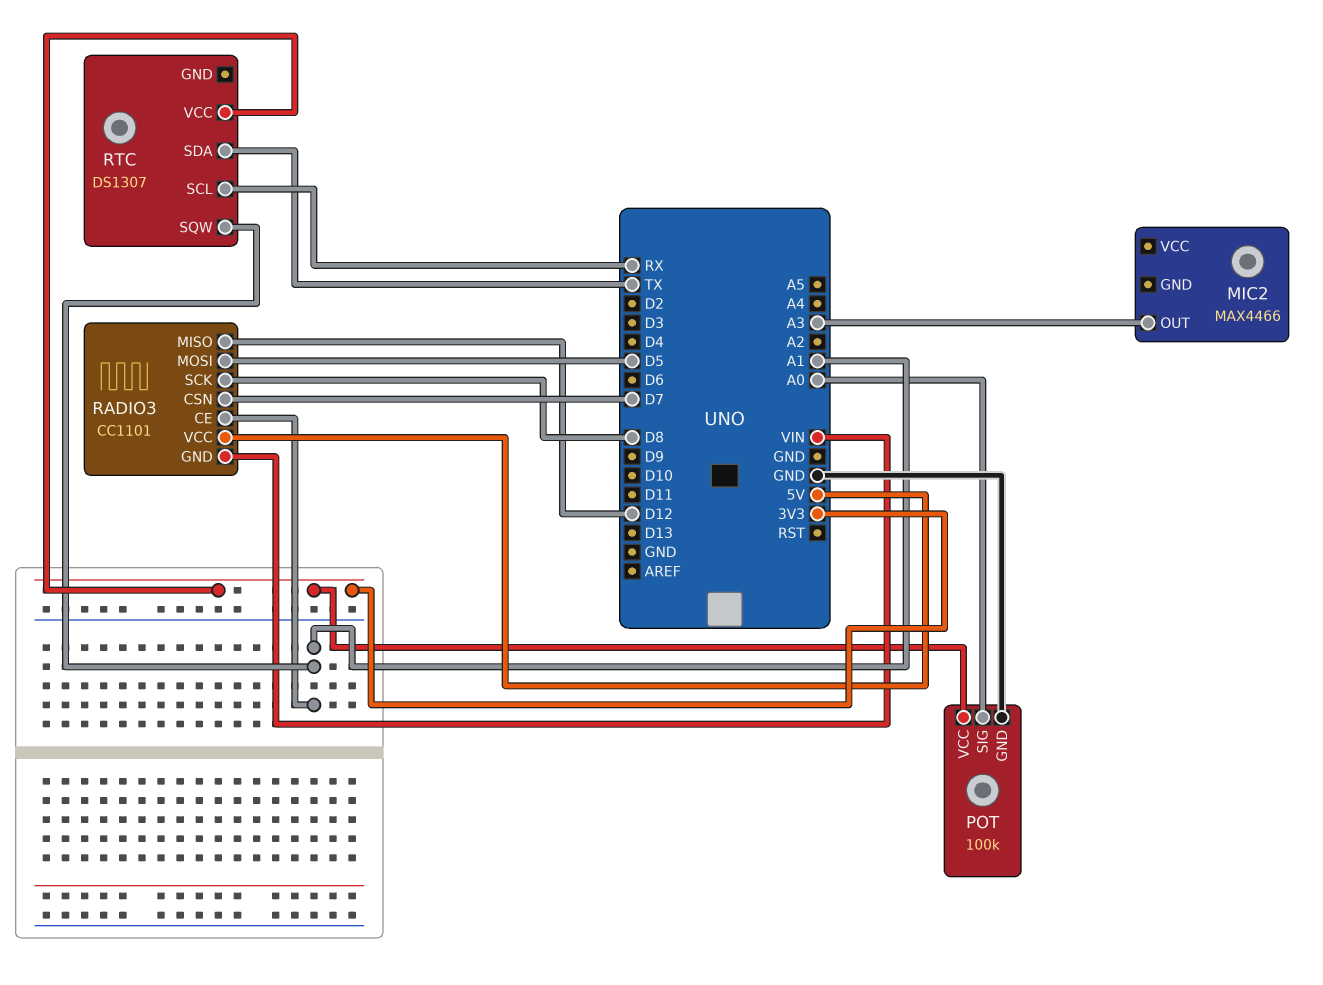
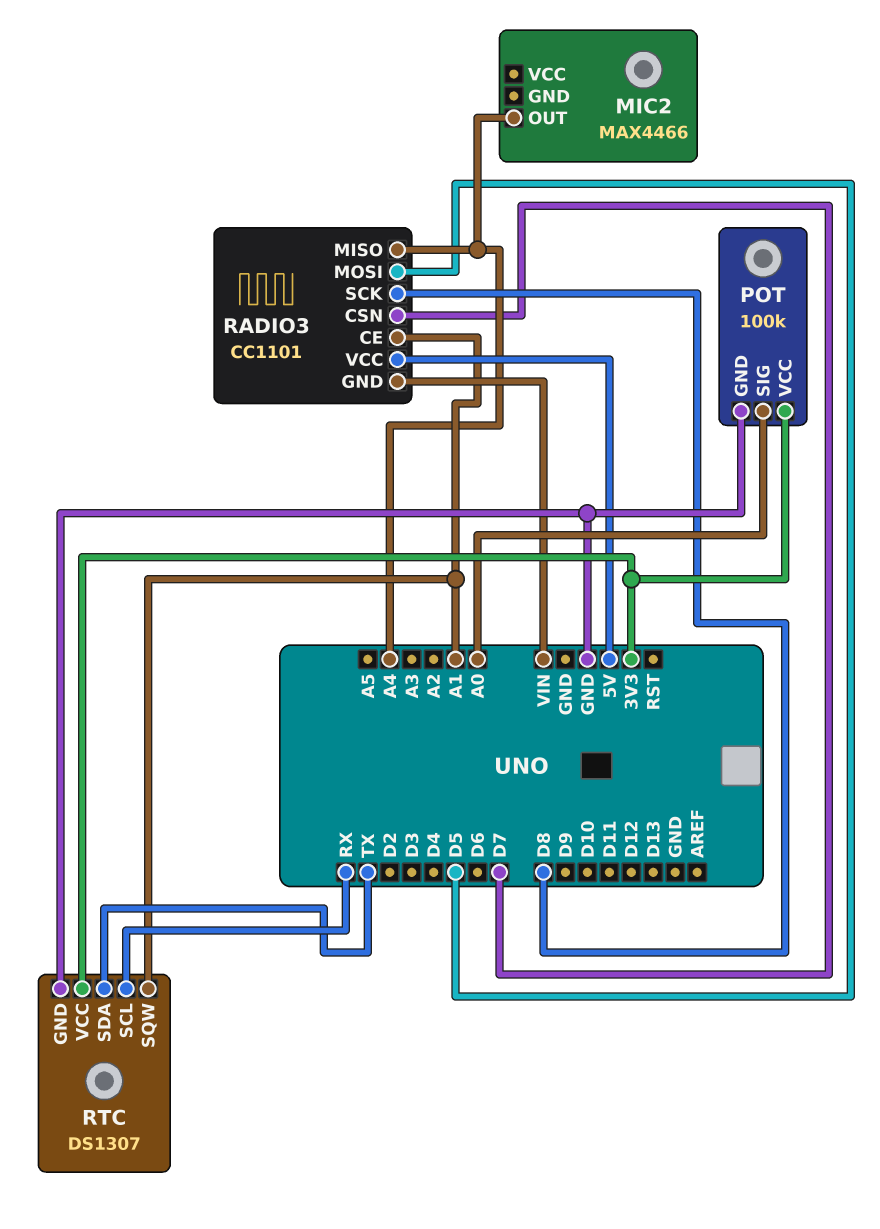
MIC2 pin OUT: A3 -> A4
RADIO3 pin MISO: D12 -> A4
RTC pin GND: none -> GND

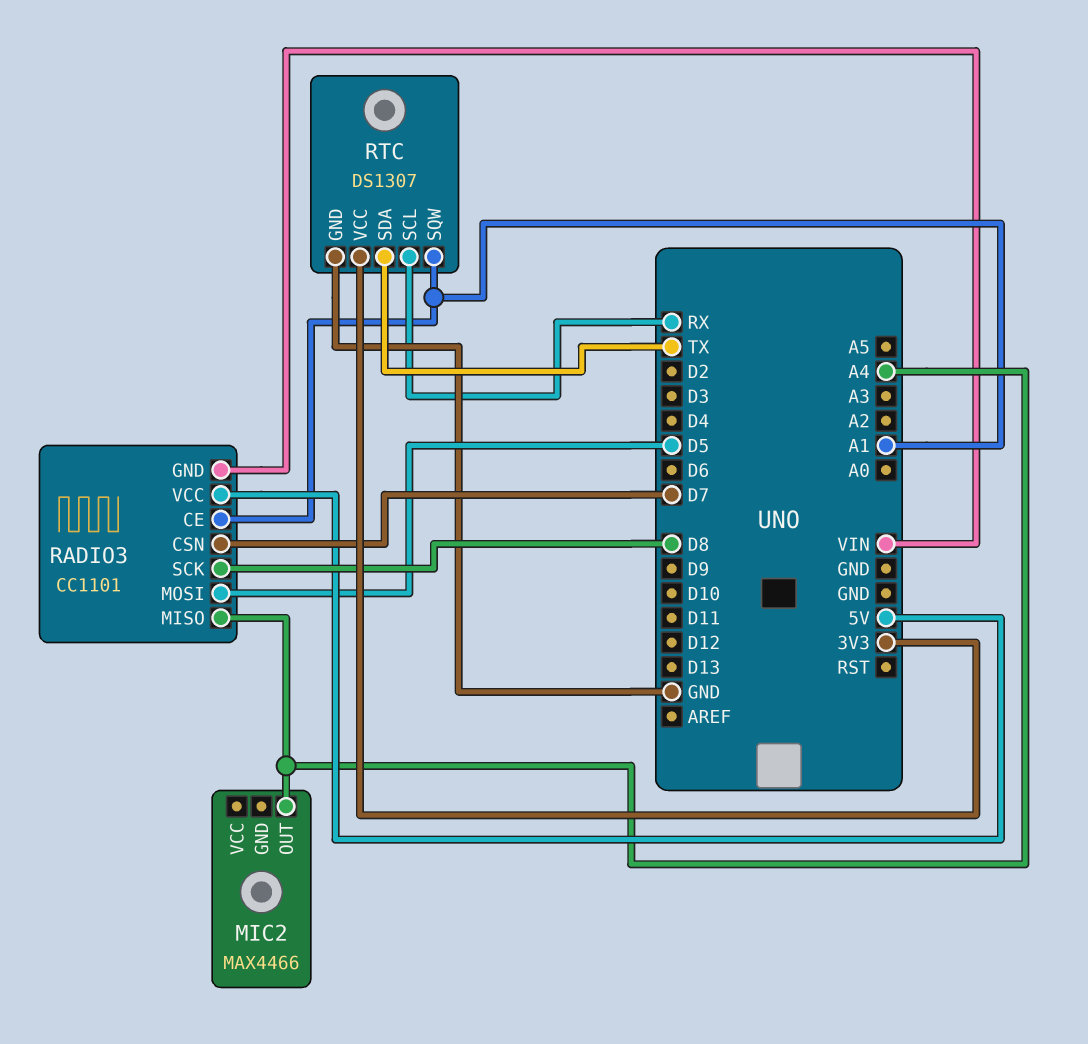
POT: 100k -> none
POT pin GND: GND -> none
POT pin SIG: A0 -> none
POT pin VCC: 3V3 -> none

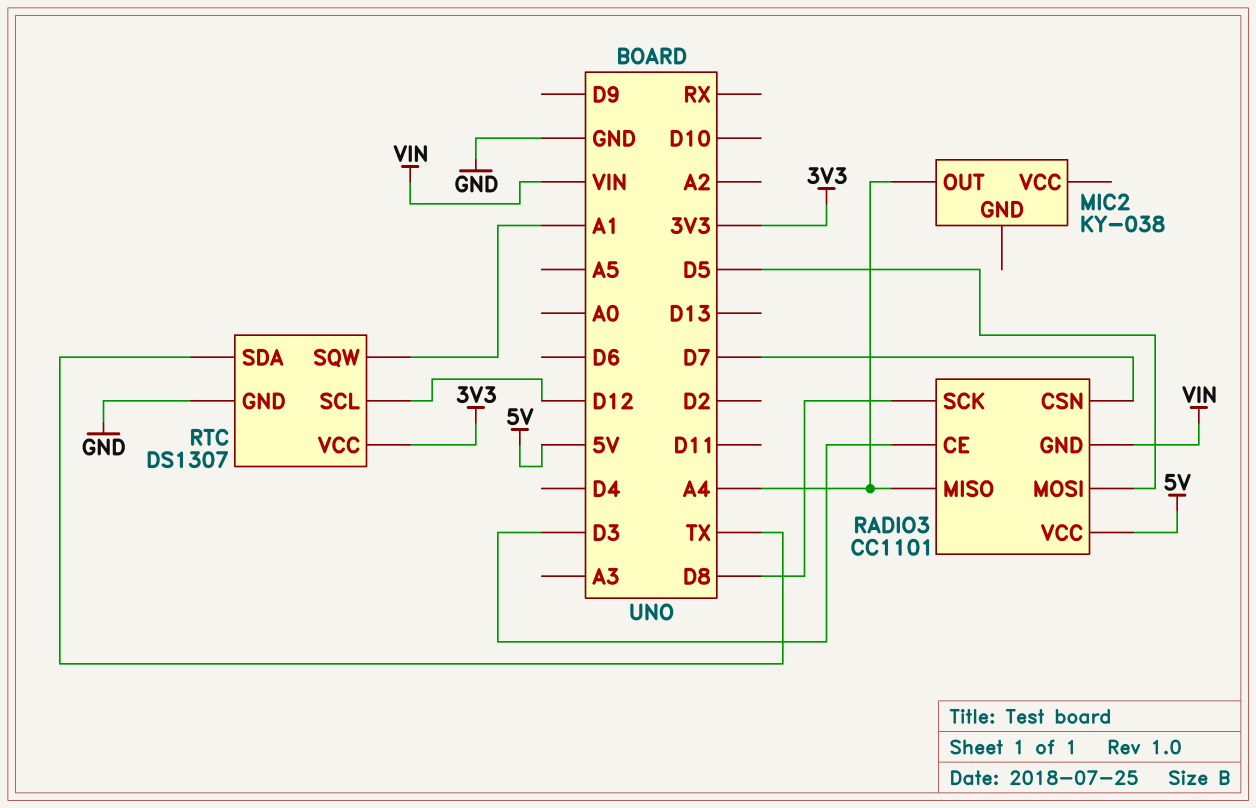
MIC2: MAX4466 -> KY-038
RADIO3 pin CE: A1 -> D3
RTC pin SCL: RX -> D12

